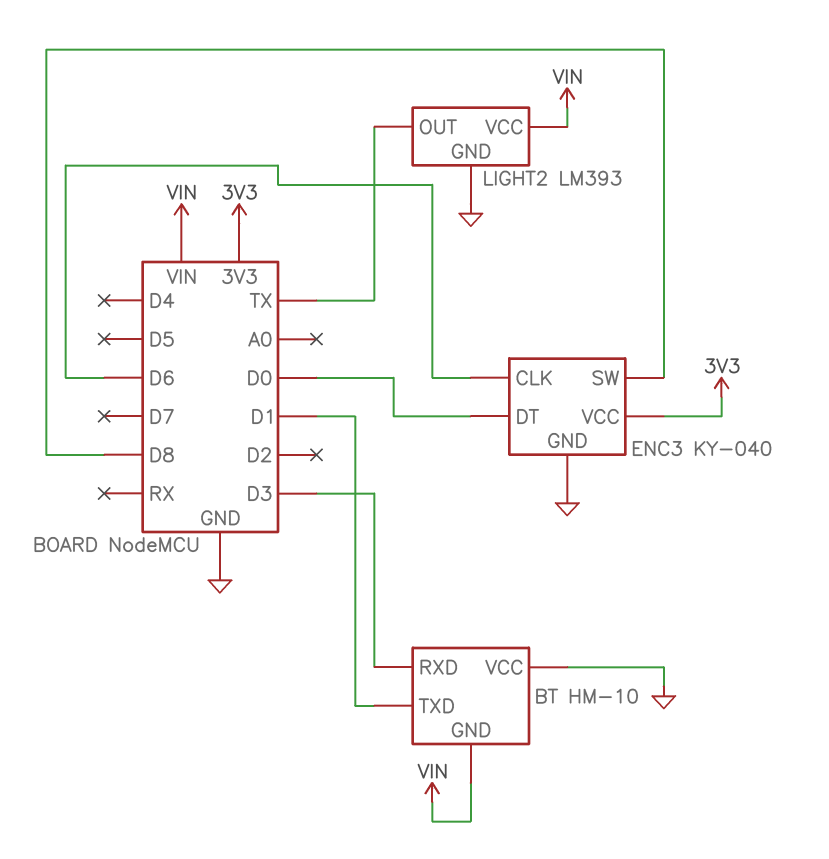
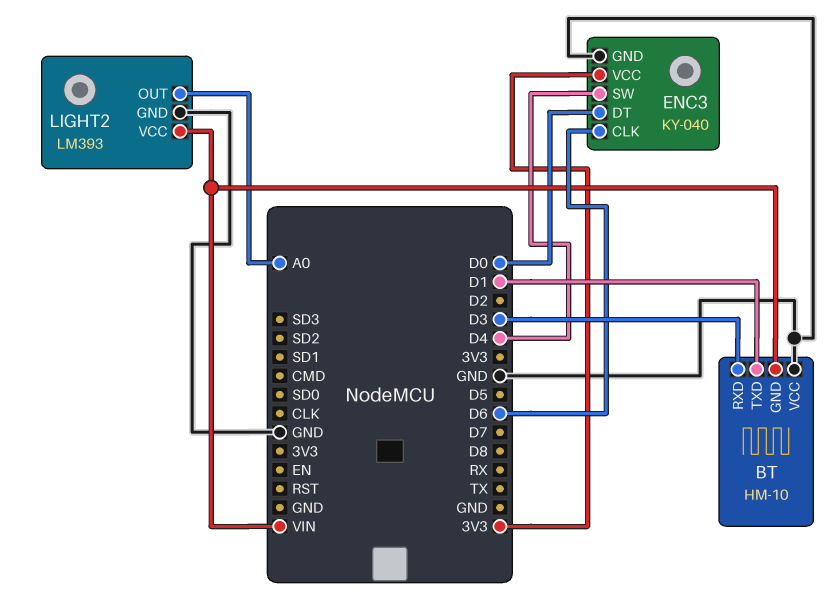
ENC3 pin SW: D8 -> D4
LIGHT2 pin OUT: TX -> A0

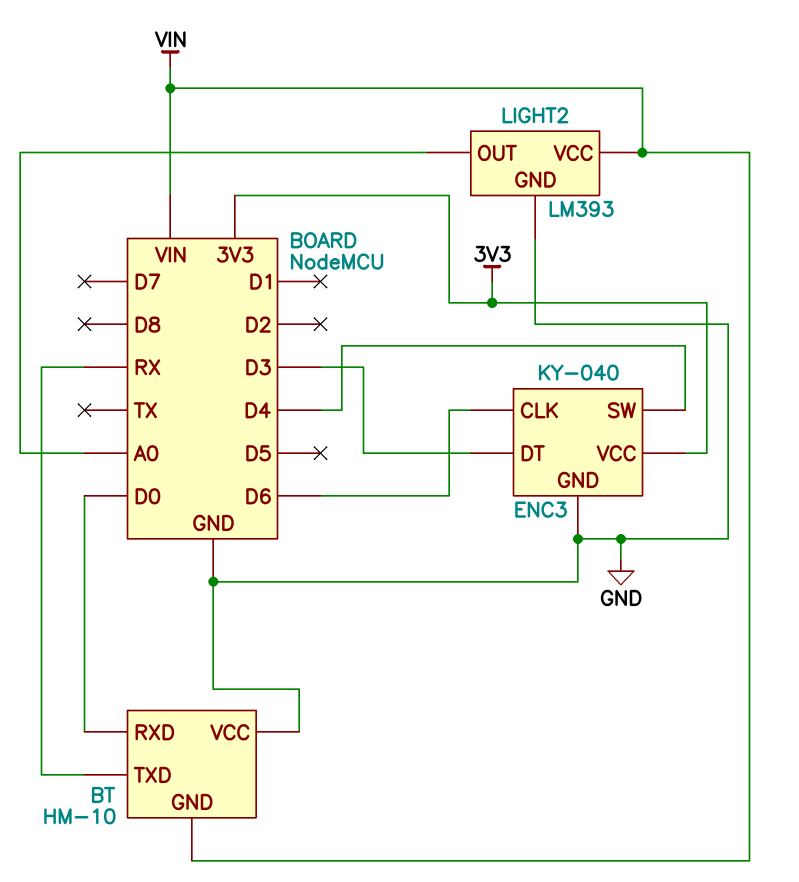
BT pin RXD: D3 -> D0
BT pin TXD: D1 -> RX
ENC3 pin DT: D0 -> D3

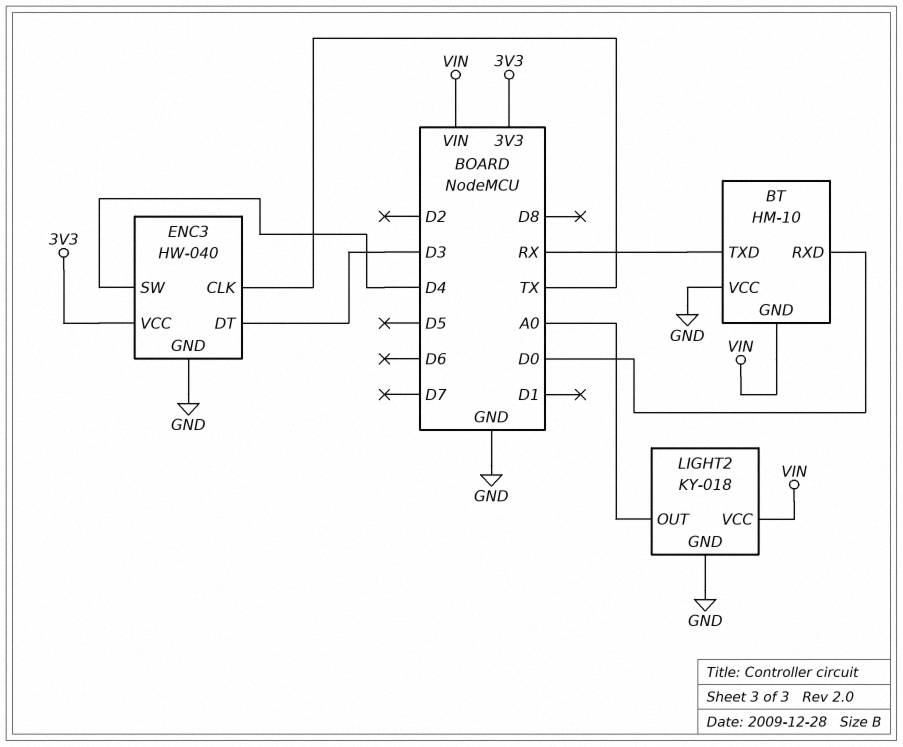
ENC3: KY-040 -> HW-040
ENC3 pin CLK: D6 -> TX
LIGHT2: LM393 -> KY-018

